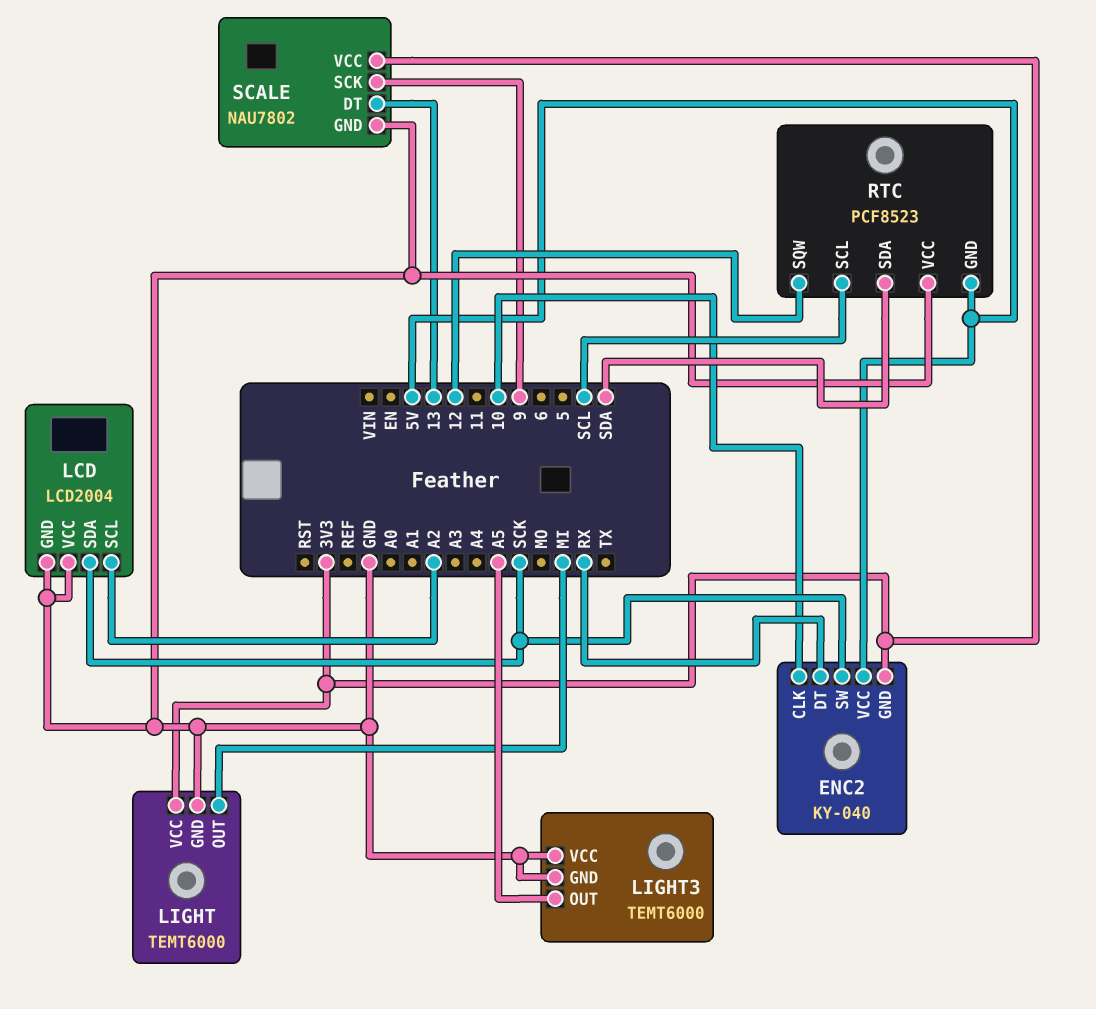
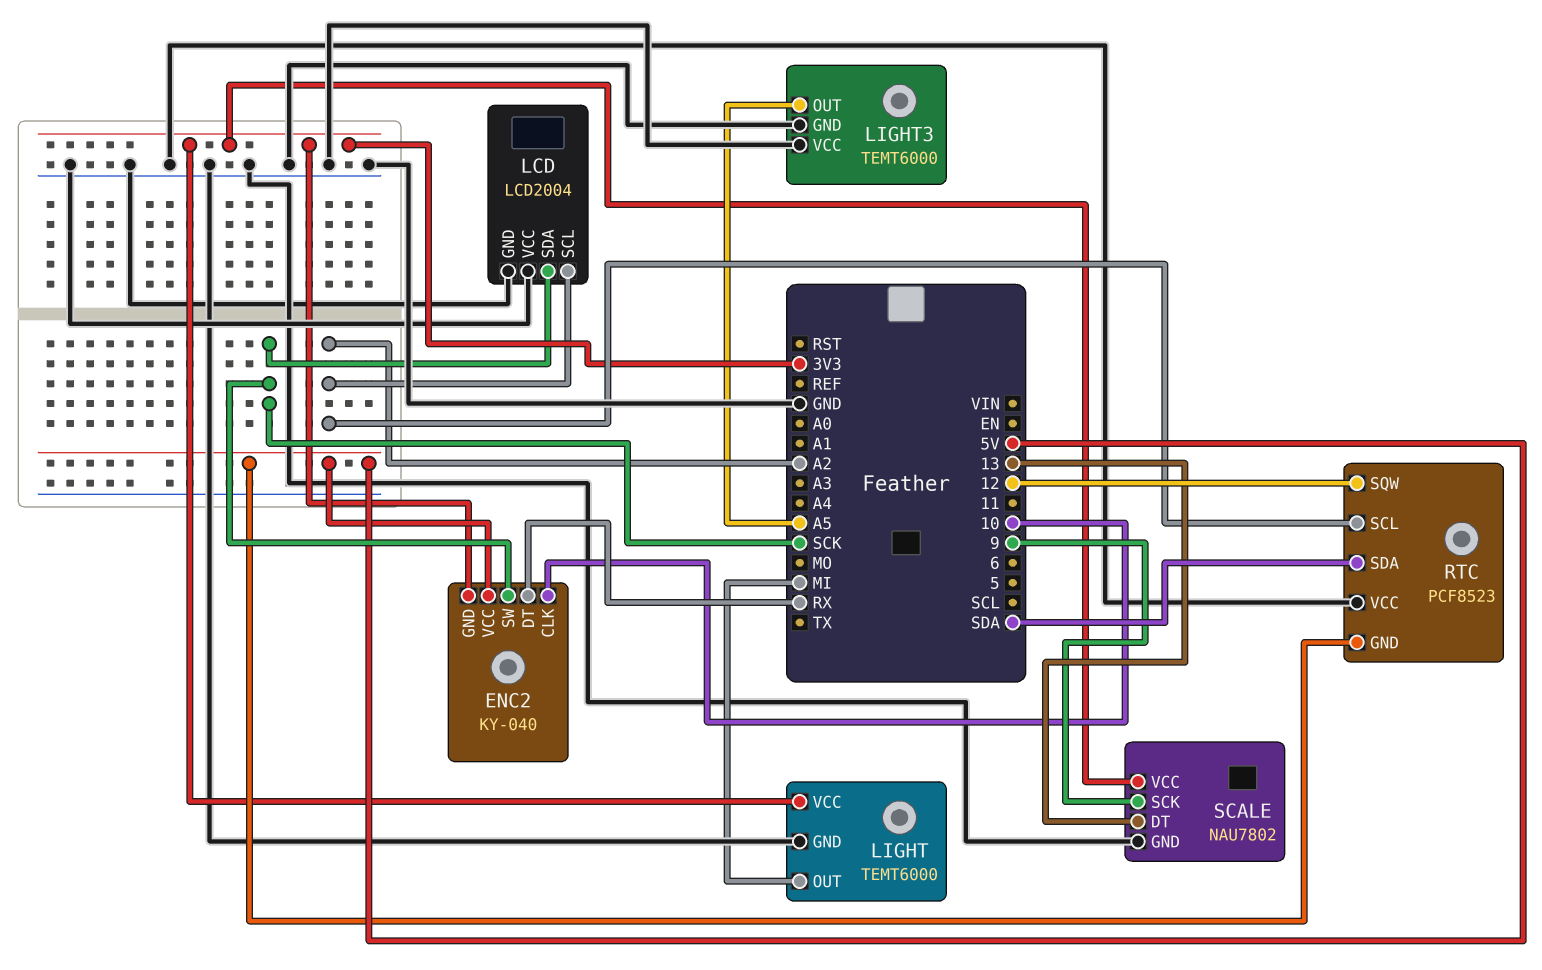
RTC pin SCL: SCL -> A2

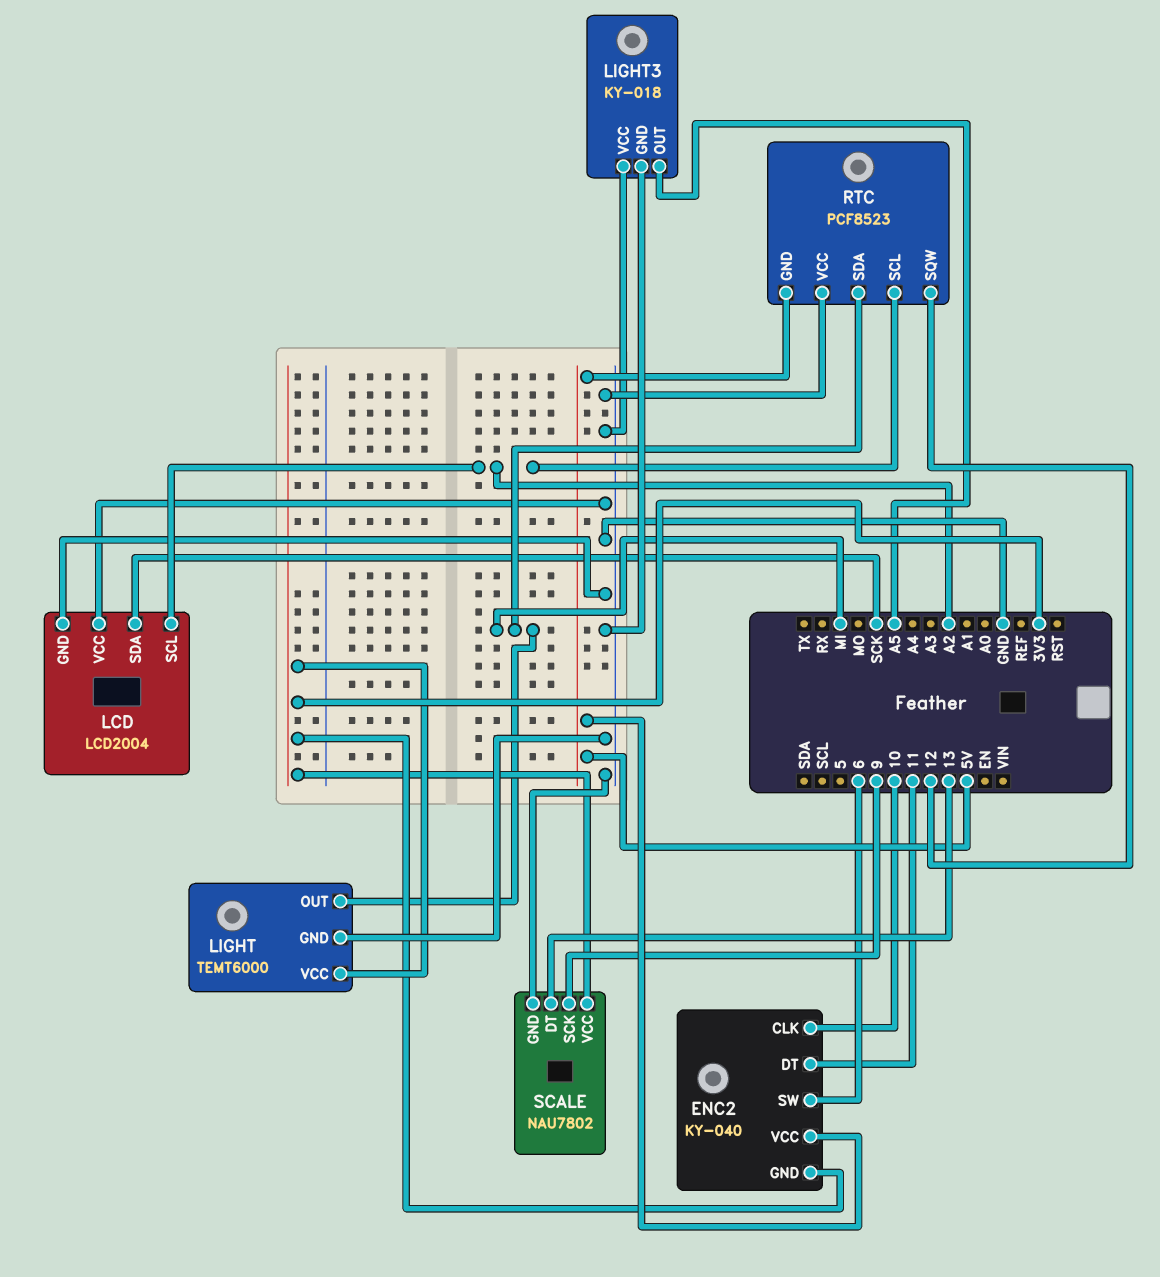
ENC2 pin DT: RX -> 11
ENC2 pin SW: SCK -> 6
LIGHT3: TEMT6000 -> KY-018
RTC pin SDA: SDA -> MI

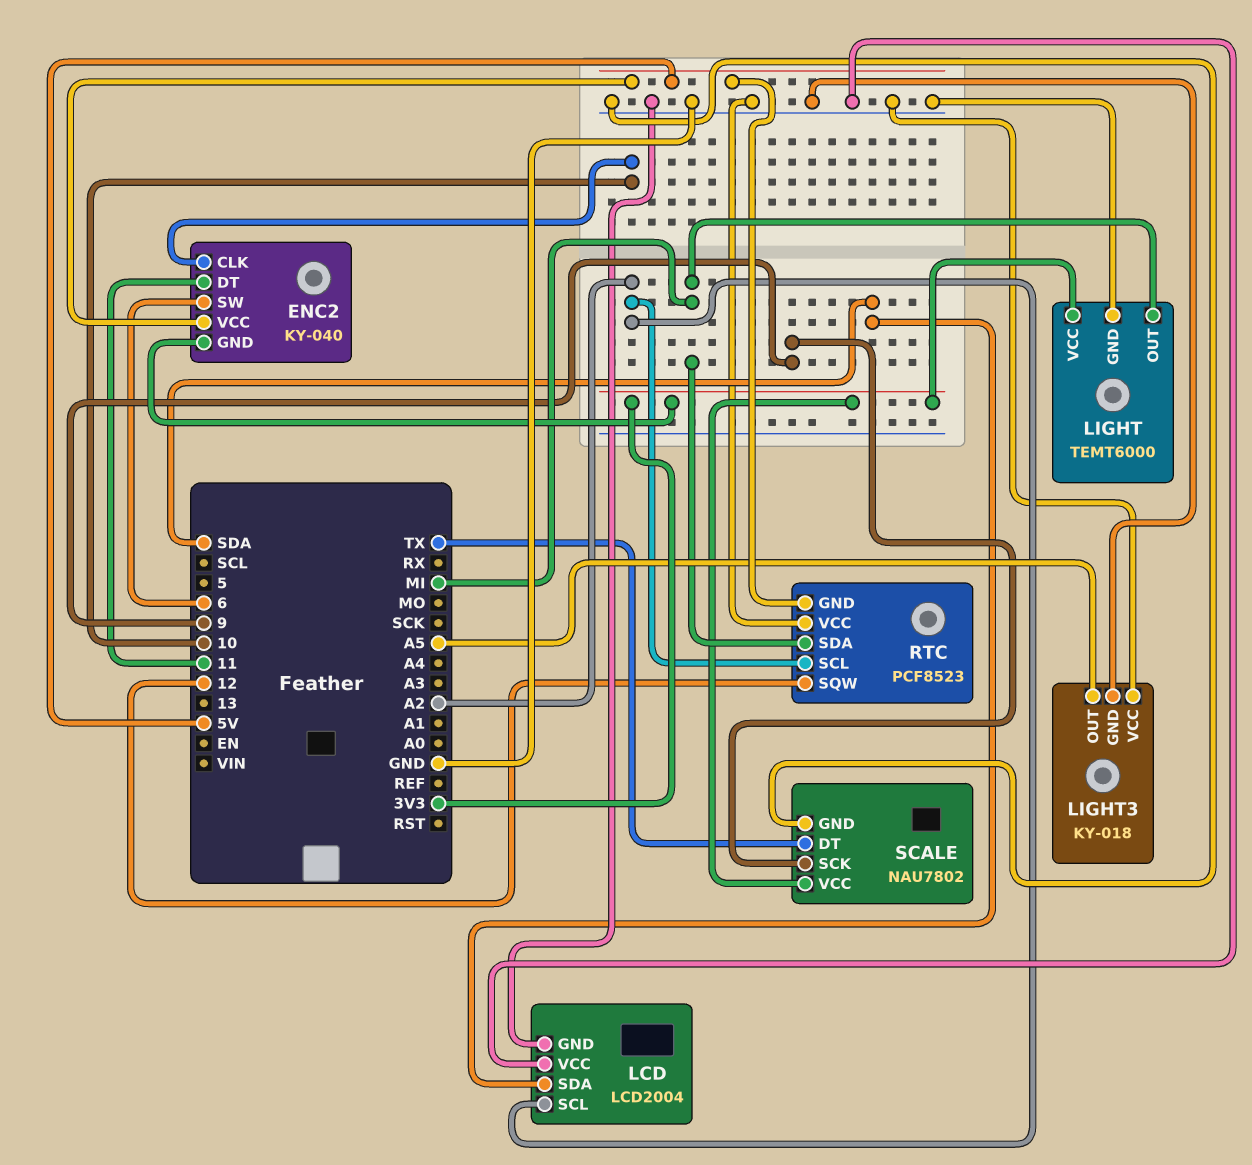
LCD pin SDA: SCK -> SDA
SCALE pin DT: 13 -> TX

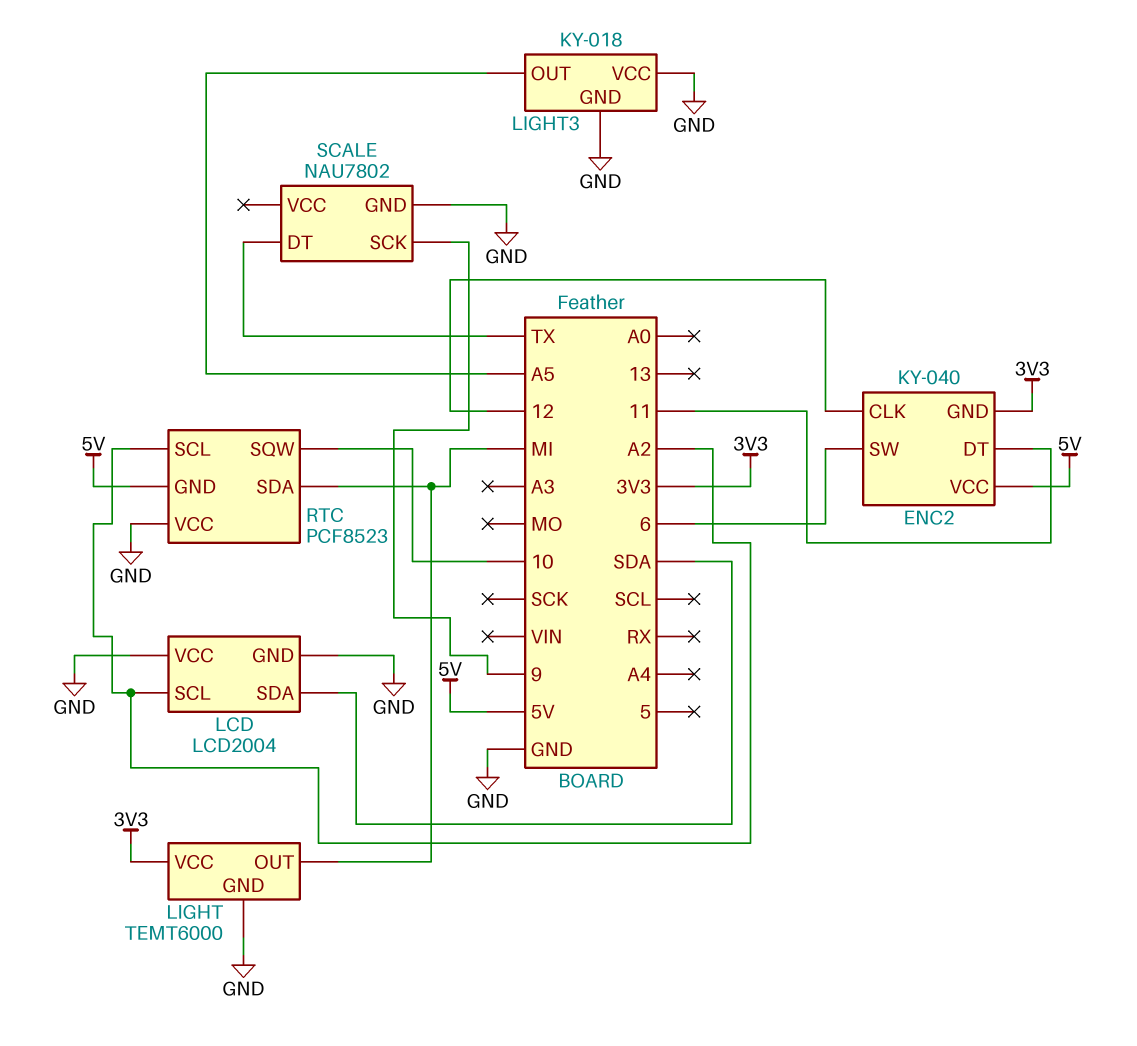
ENC2 pin CLK: 10 -> 12
RTC pin SQW: 12 -> 10
SCALE pin VCC: 3V3 -> none

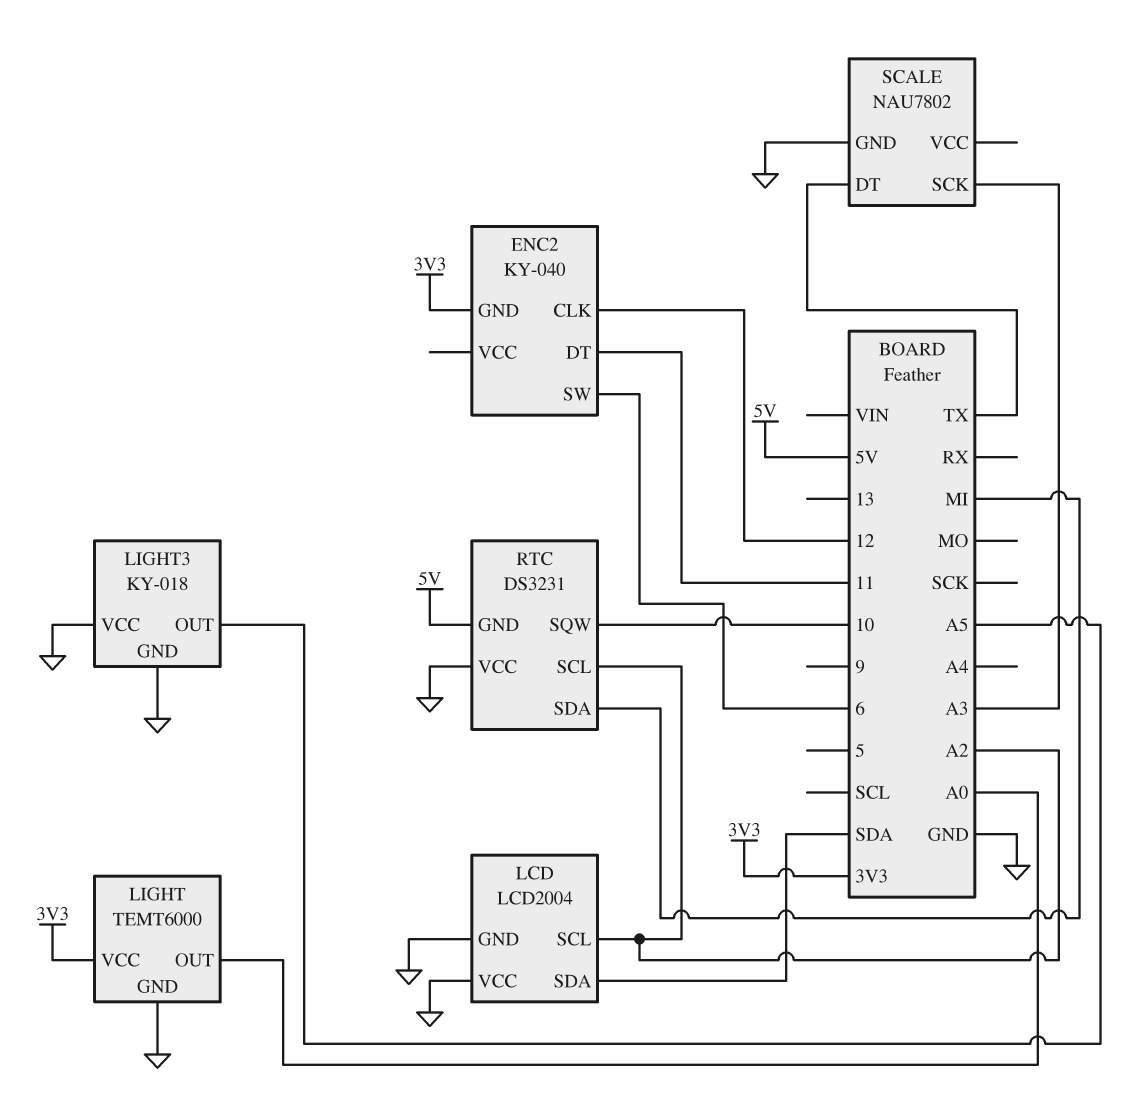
ENC2 pin VCC: 5V -> none
LIGHT pin OUT: MI -> A0
RTC: PCF8523 -> DS3231
SCALE pin SCK: 9 -> A3

